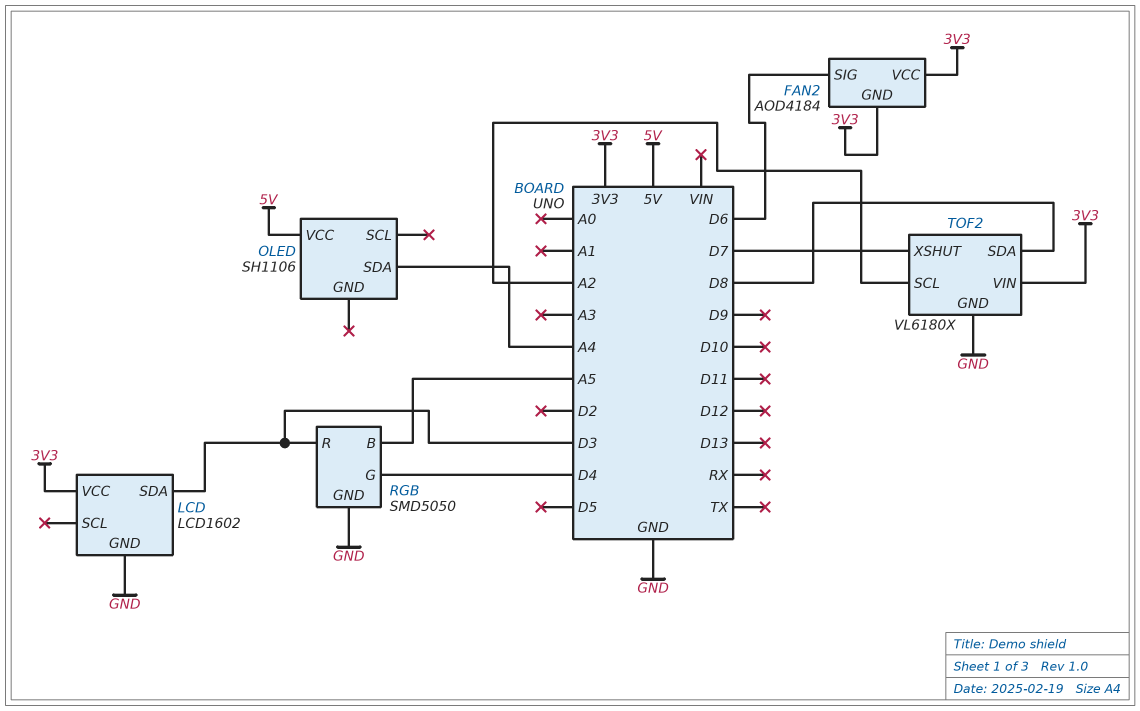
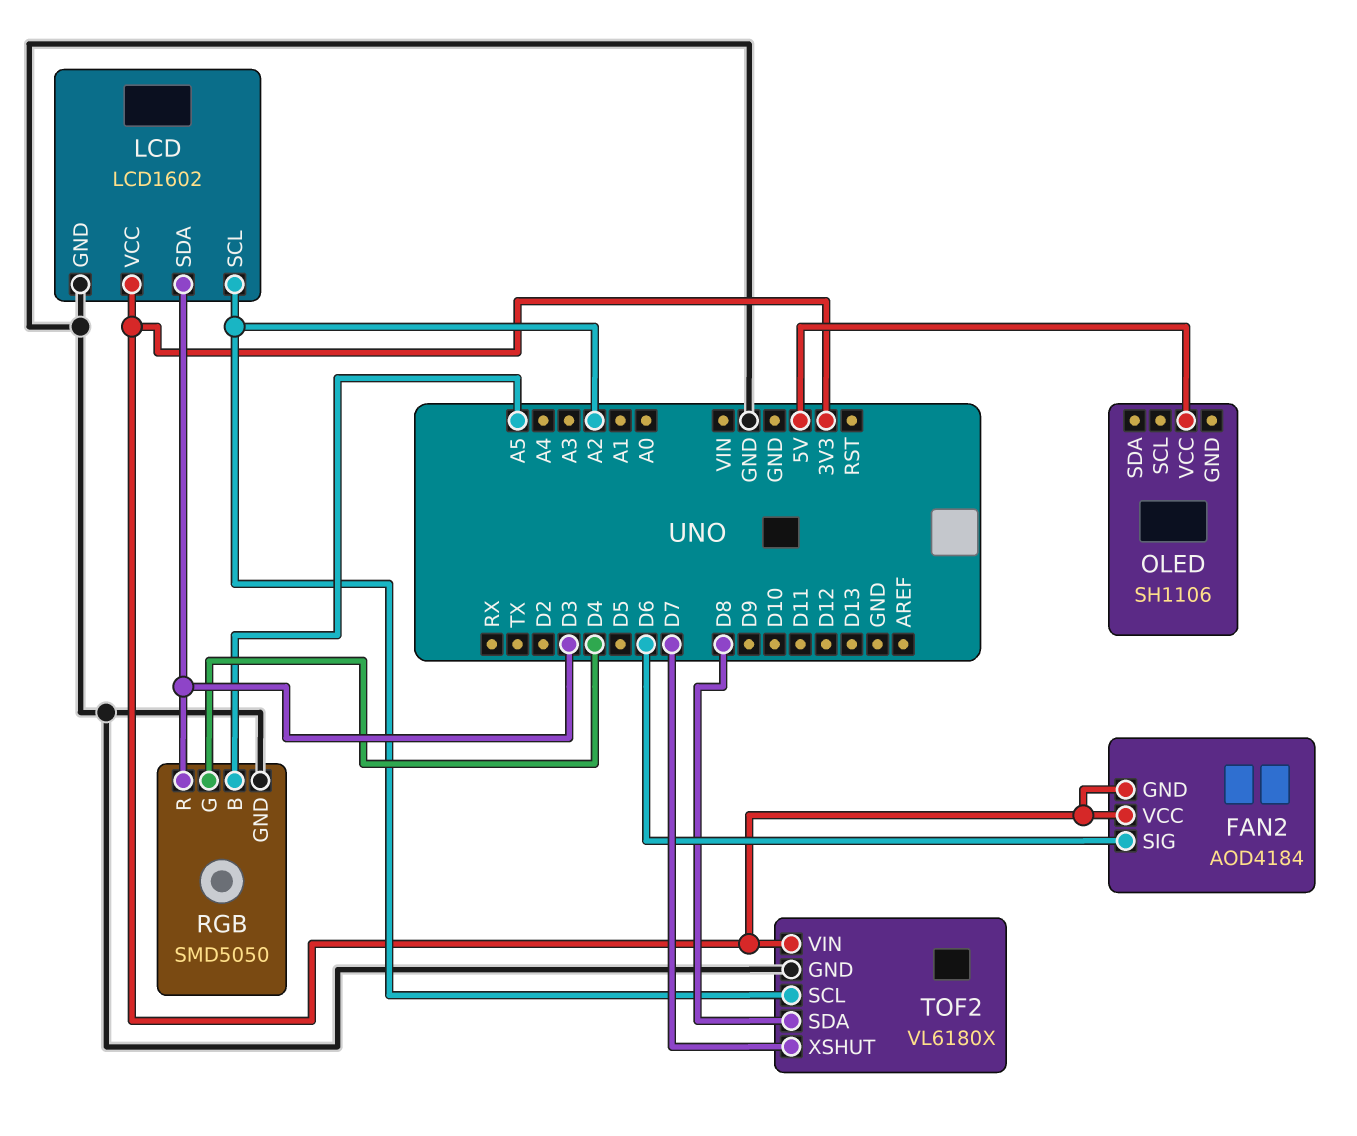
LCD pin SCL: none -> A2
OLED pin SDA: A4 -> none

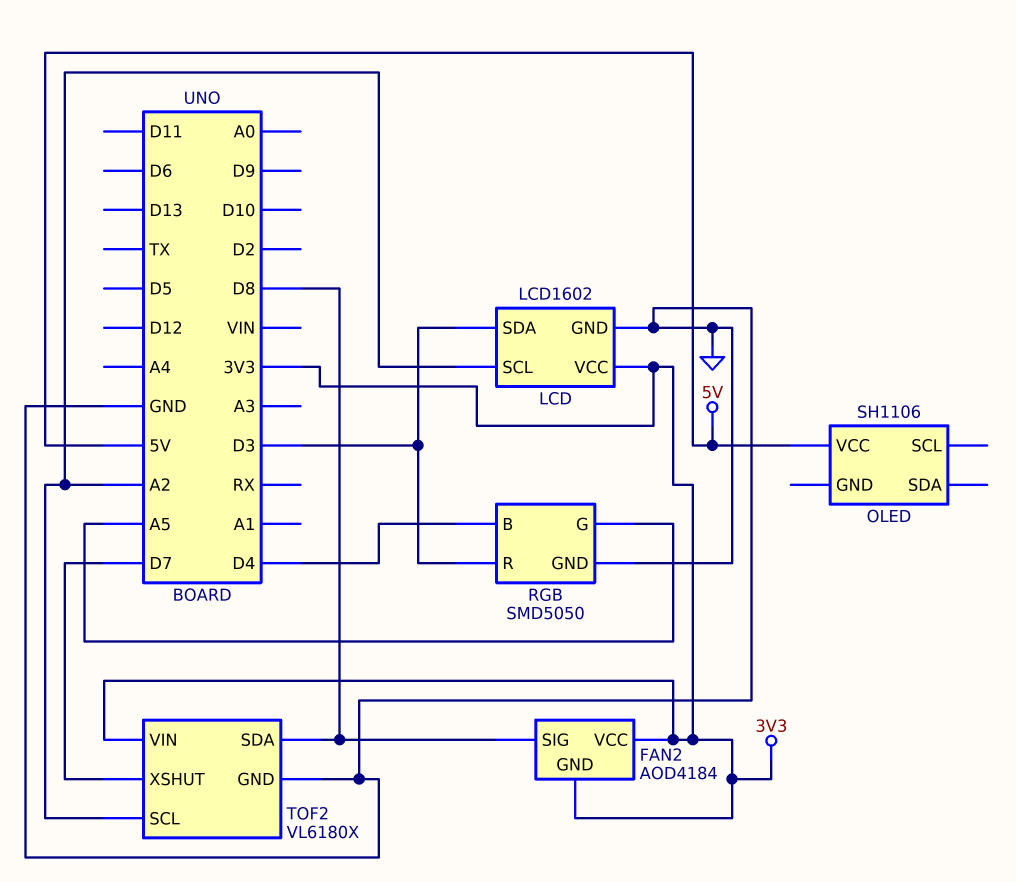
FAN2 pin SIG: D6 -> D8
RGB pin B: A5 -> D4
RGB pin G: D4 -> A5

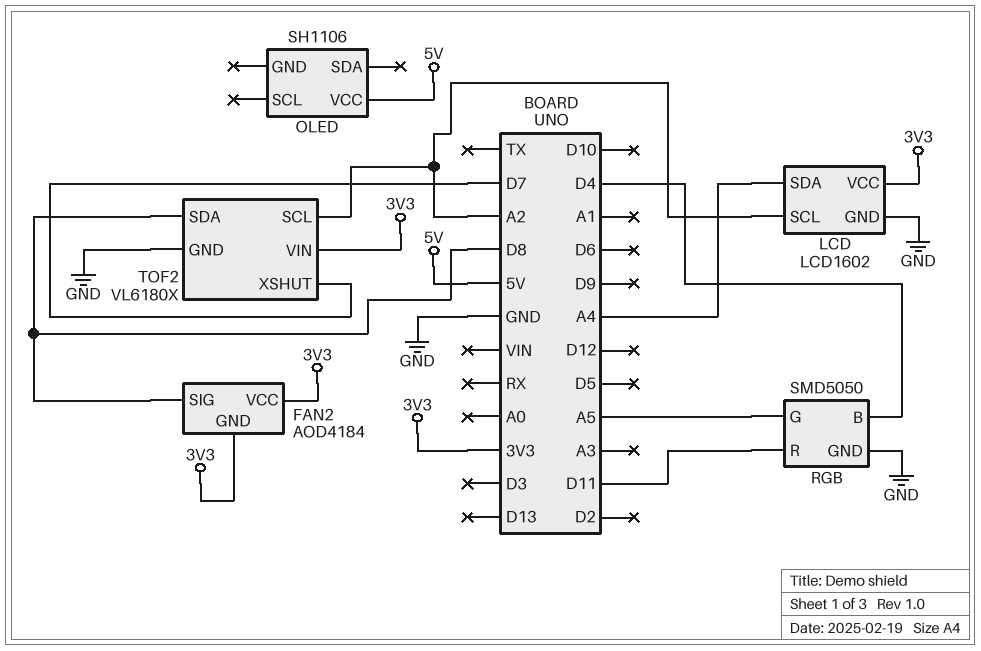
LCD pin SDA: D3 -> A4
RGB pin R: D3 -> D11

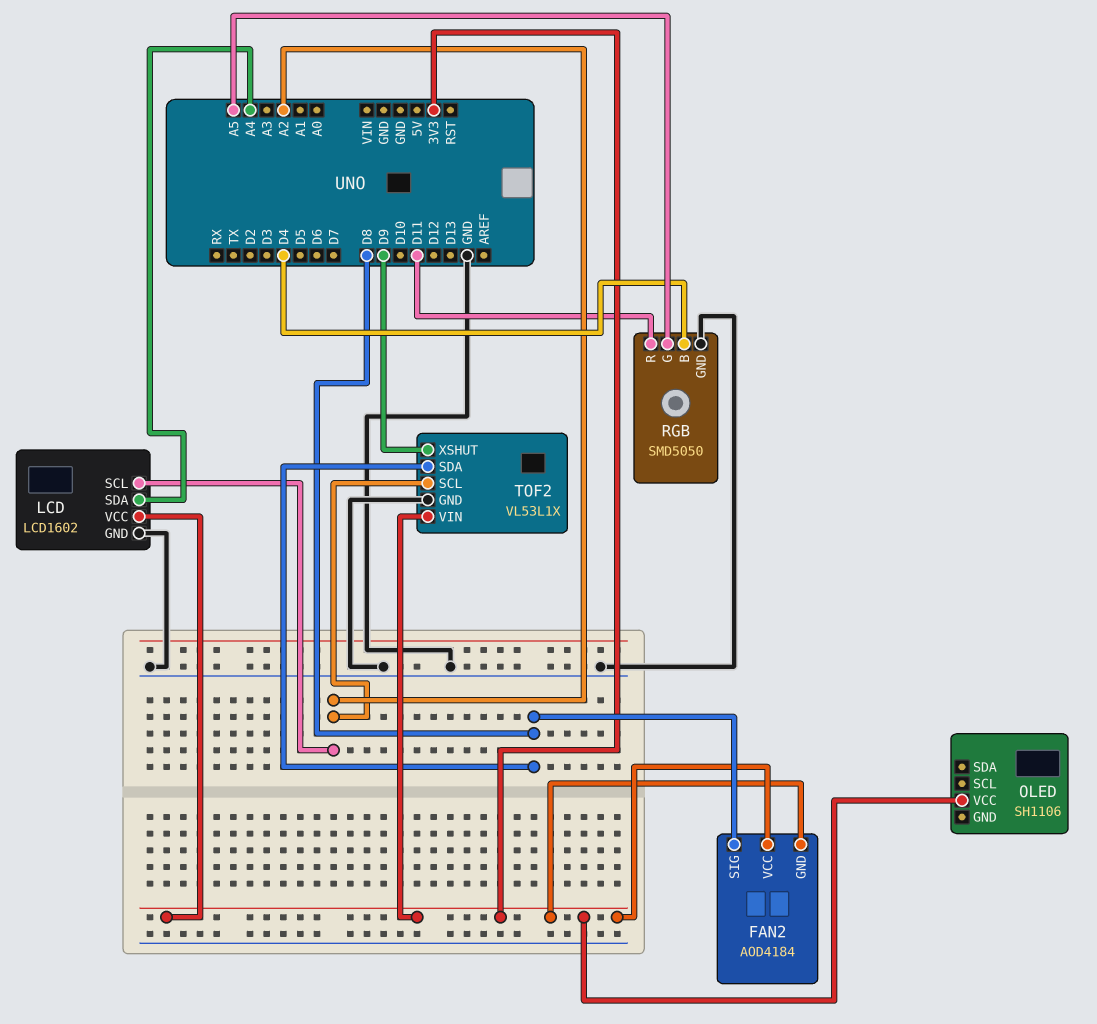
OLED pin VCC: 5V -> 3V3
TOF2: VL6180X -> VL53L1X
TOF2 pin XSHUT: D7 -> D9

